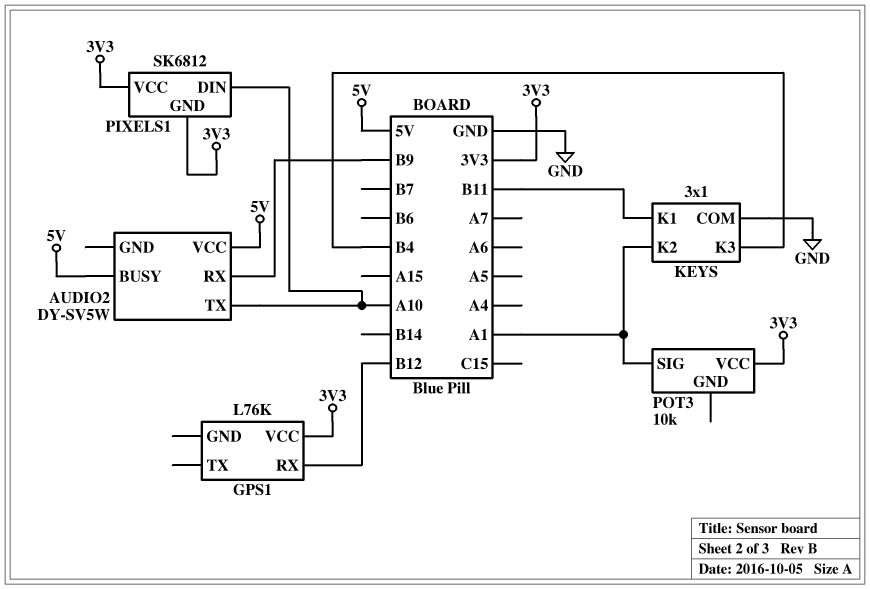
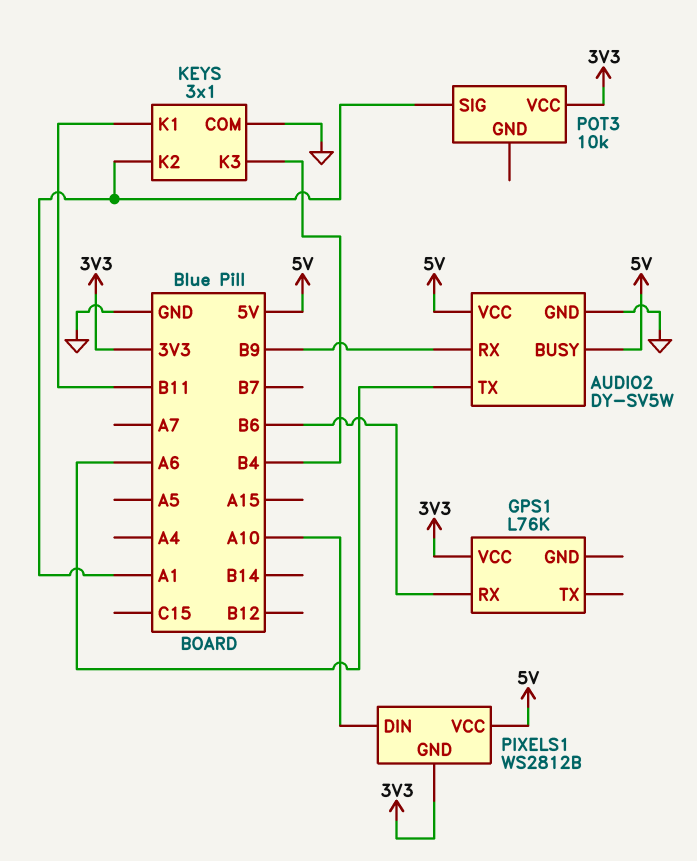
AUDIO2 pin GND: none -> GND
AUDIO2 pin TX: A10 -> A6
GPS1 pin RX: B12 -> B6
PIXELS1: SK6812 -> WS2812B
PIXELS1 pin VCC: 3V3 -> 5V

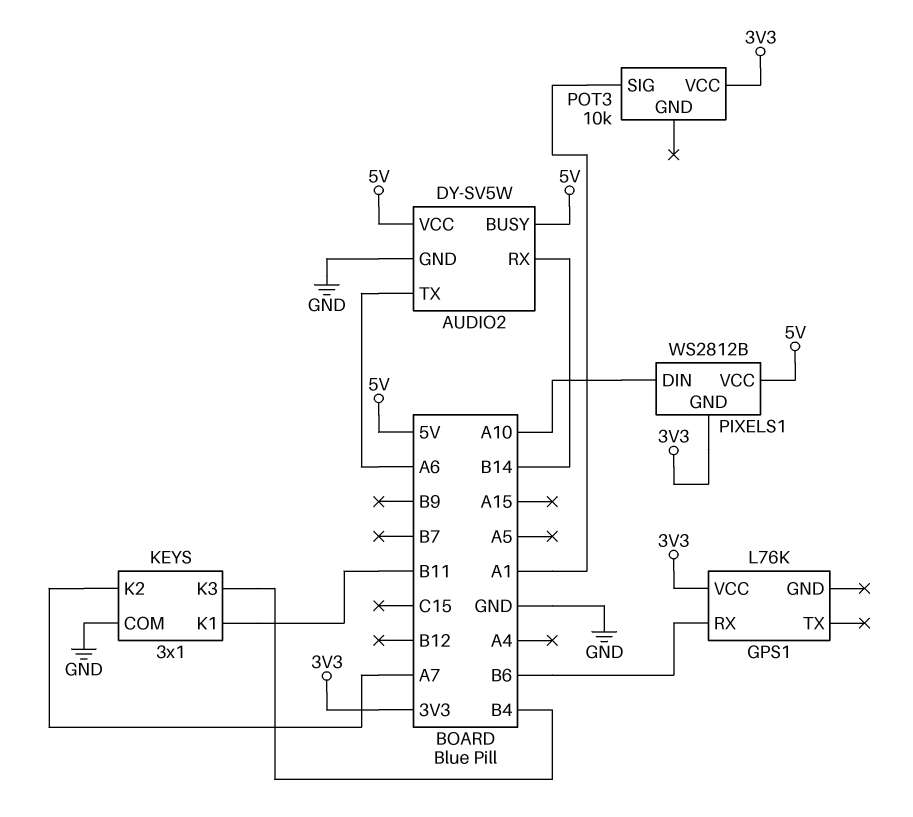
AUDIO2 pin RX: B9 -> B14
KEYS pin K2: A1 -> A7

